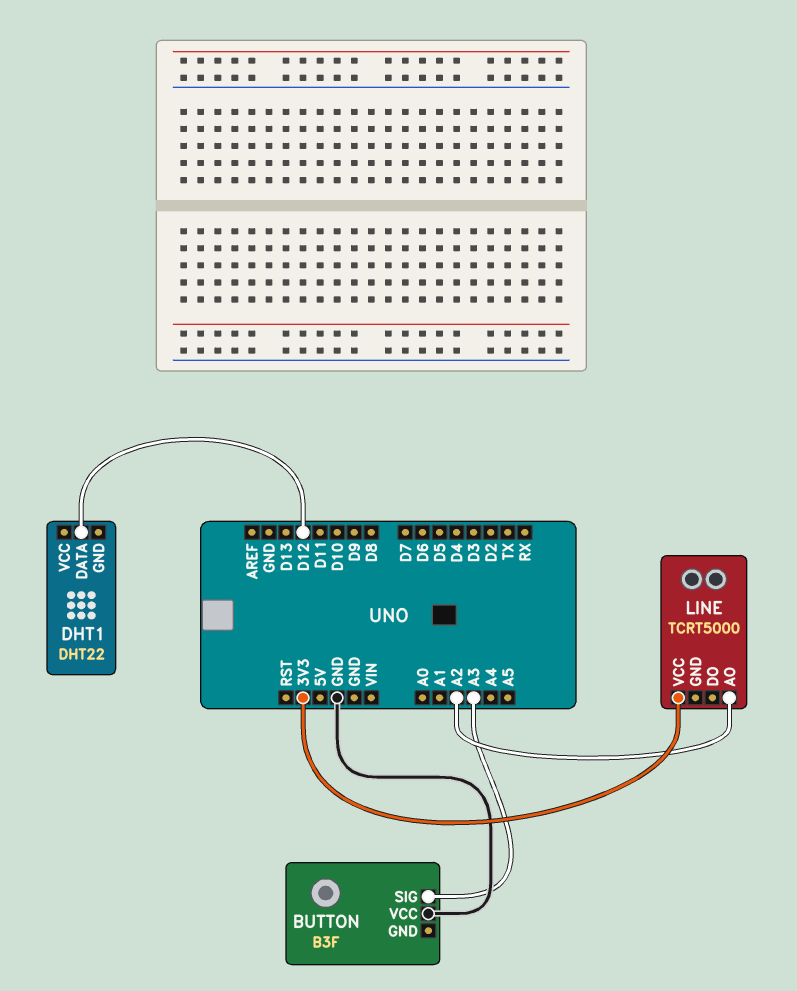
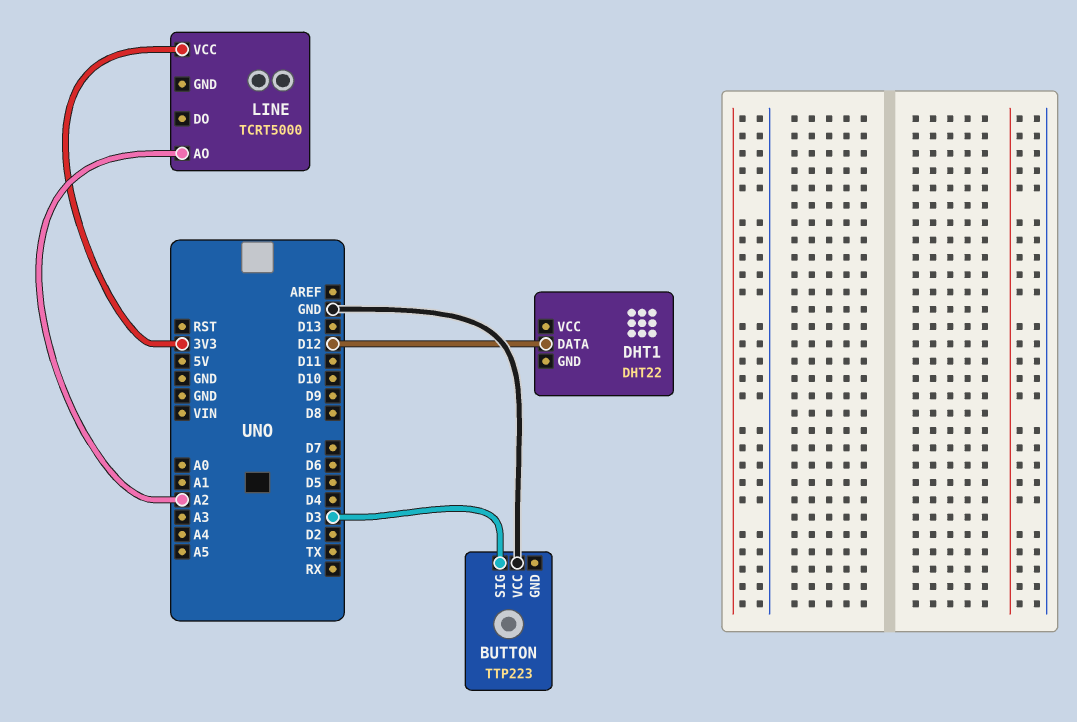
BUTTON: B3F -> TTP223
BUTTON pin SIG: A3 -> D3

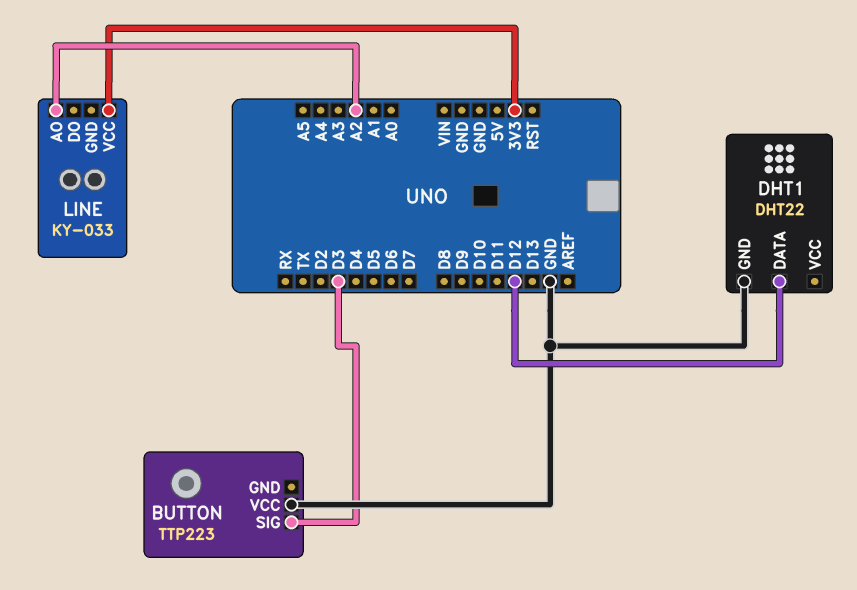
DHT1 pin GND: none -> GND
LINE: TCRT5000 -> KY-033

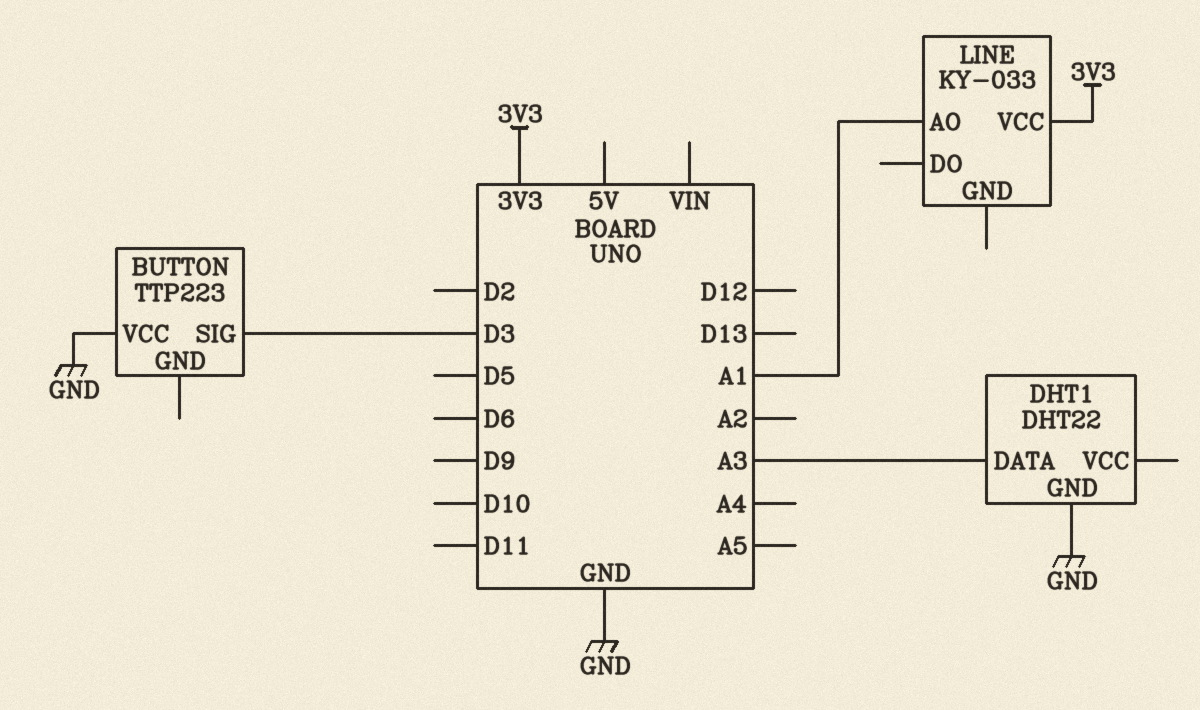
DHT1 pin DATA: D12 -> A3
LINE pin AO: A2 -> A1

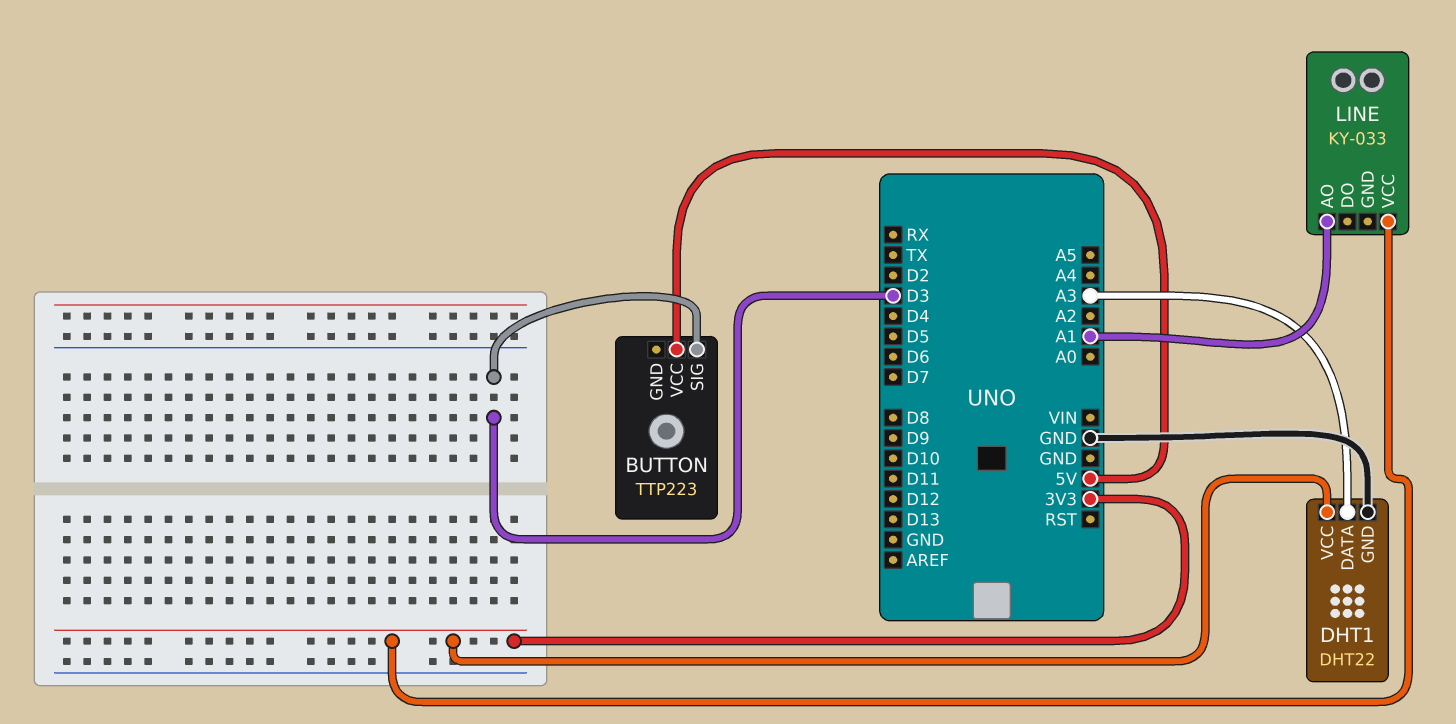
BUTTON pin VCC: GND -> 5V
DHT1 pin VCC: none -> 3V3

